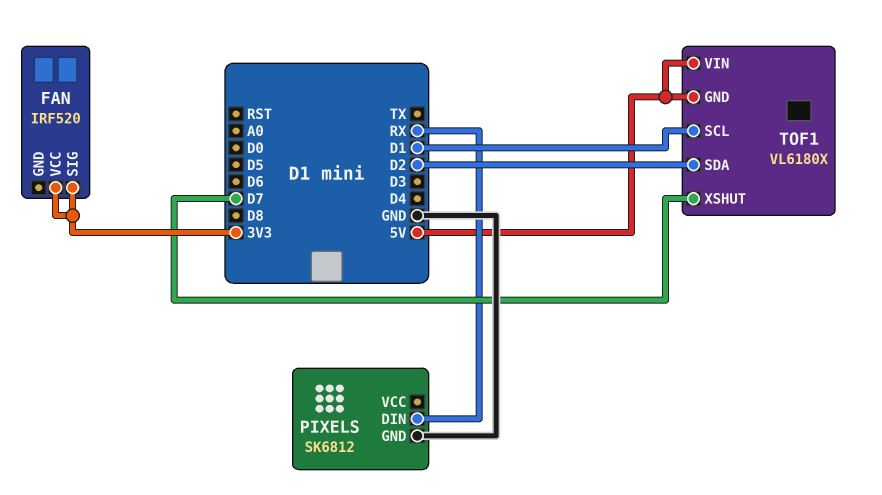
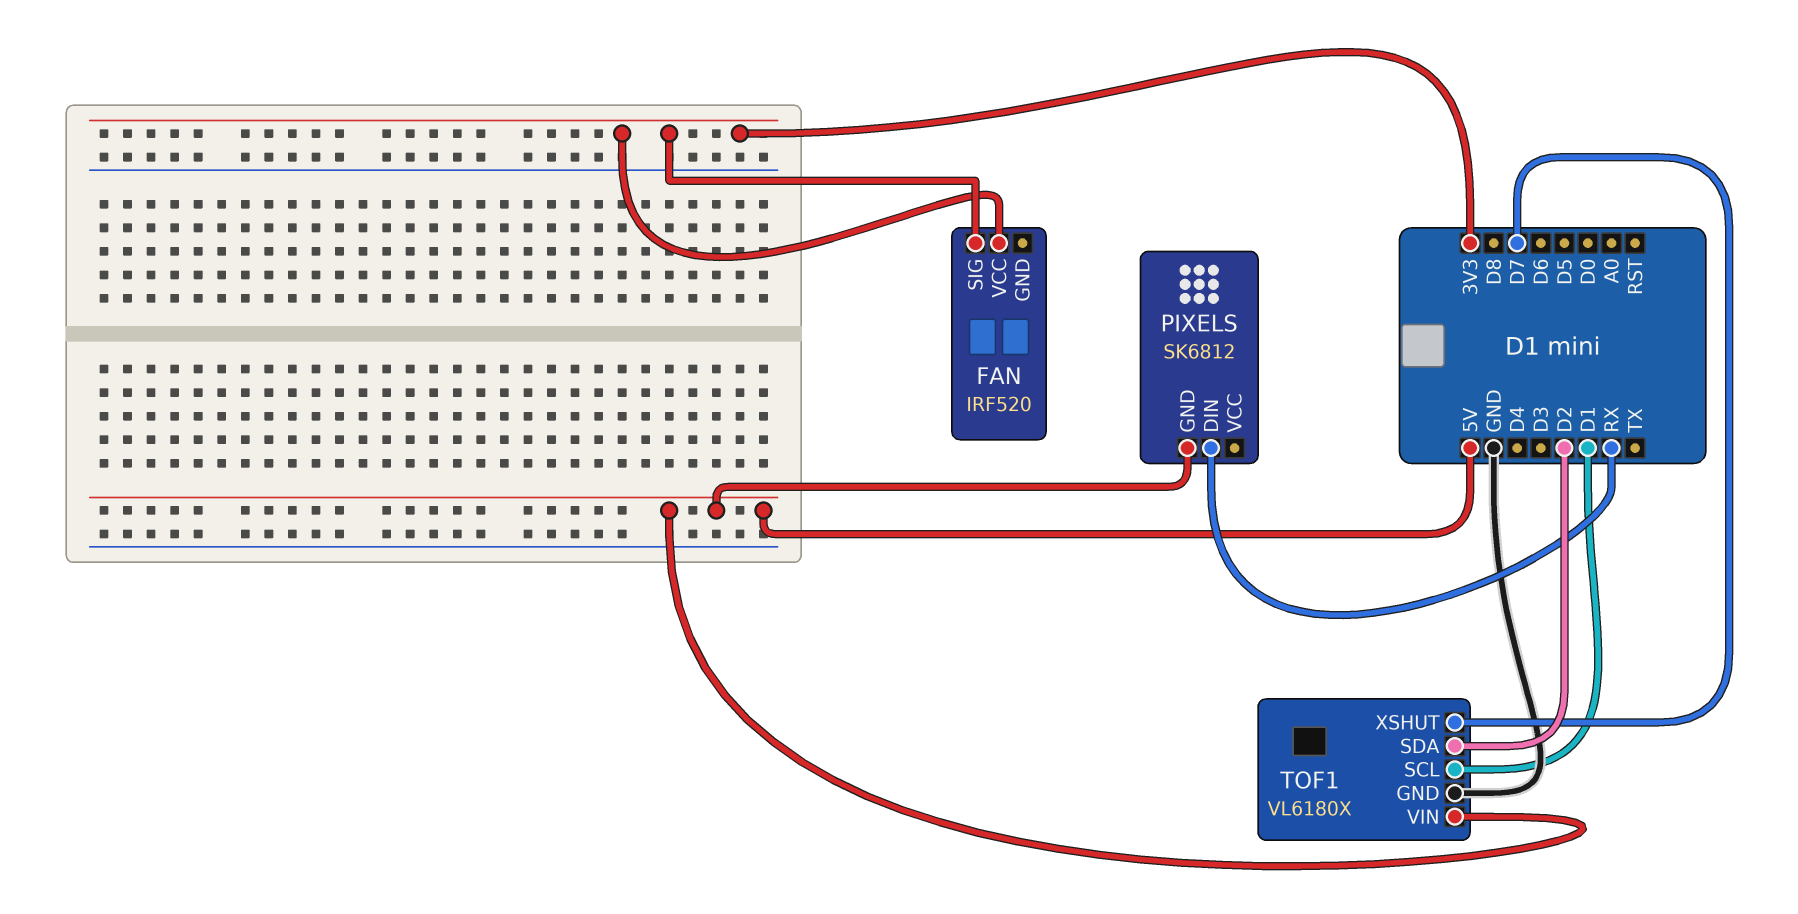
PIXELS pin GND: GND -> 5V
TOF1 pin GND: 5V -> GND

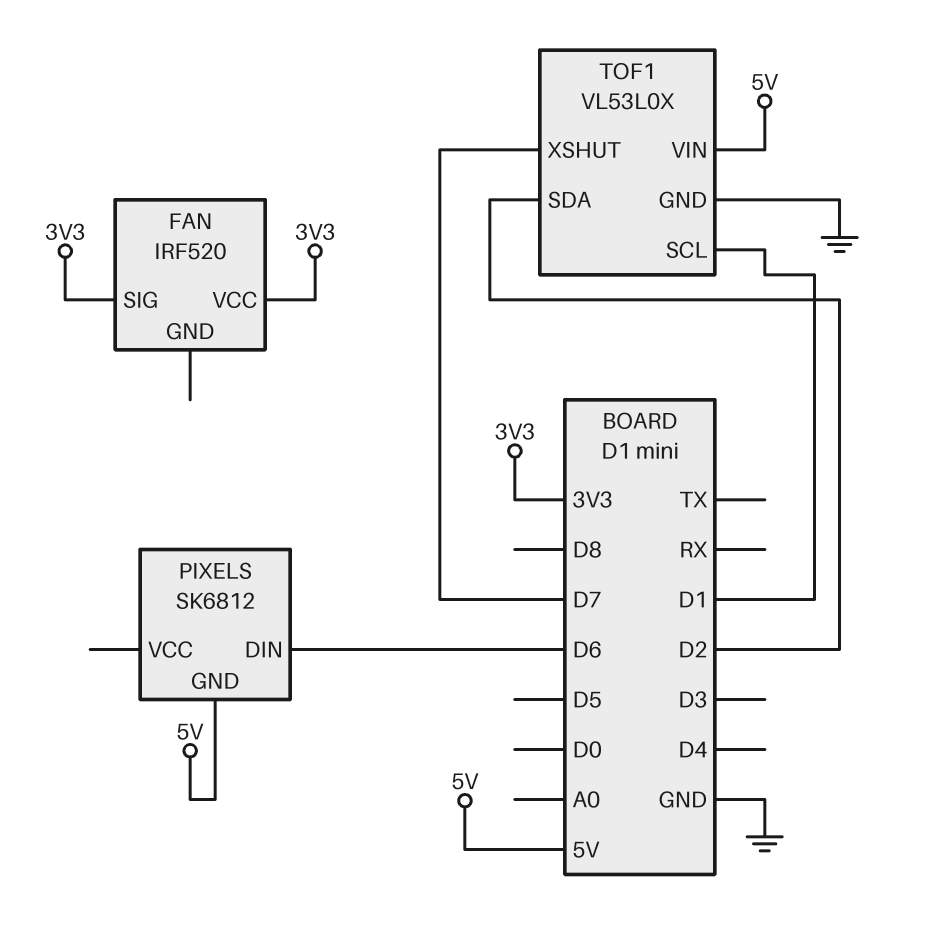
PIXELS pin DIN: RX -> D6
TOF1: VL6180X -> VL53L0X

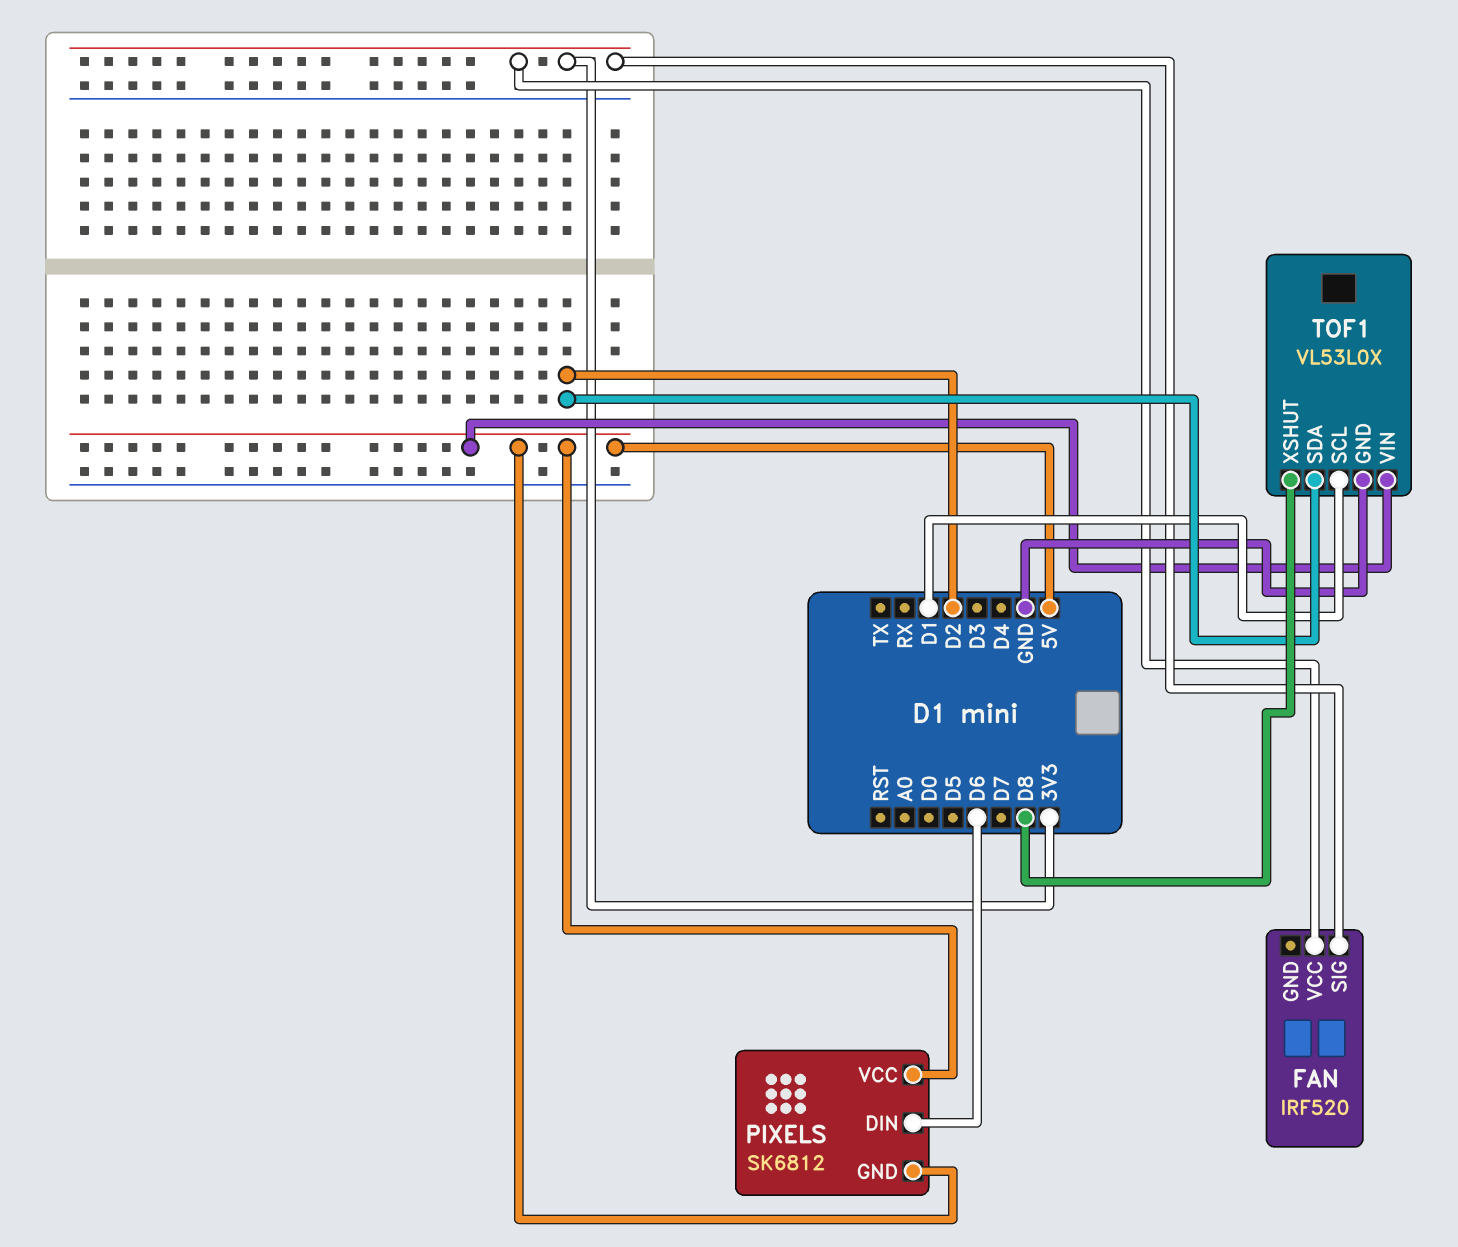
PIXELS pin VCC: none -> 5V
TOF1 pin XSHUT: D7 -> D8

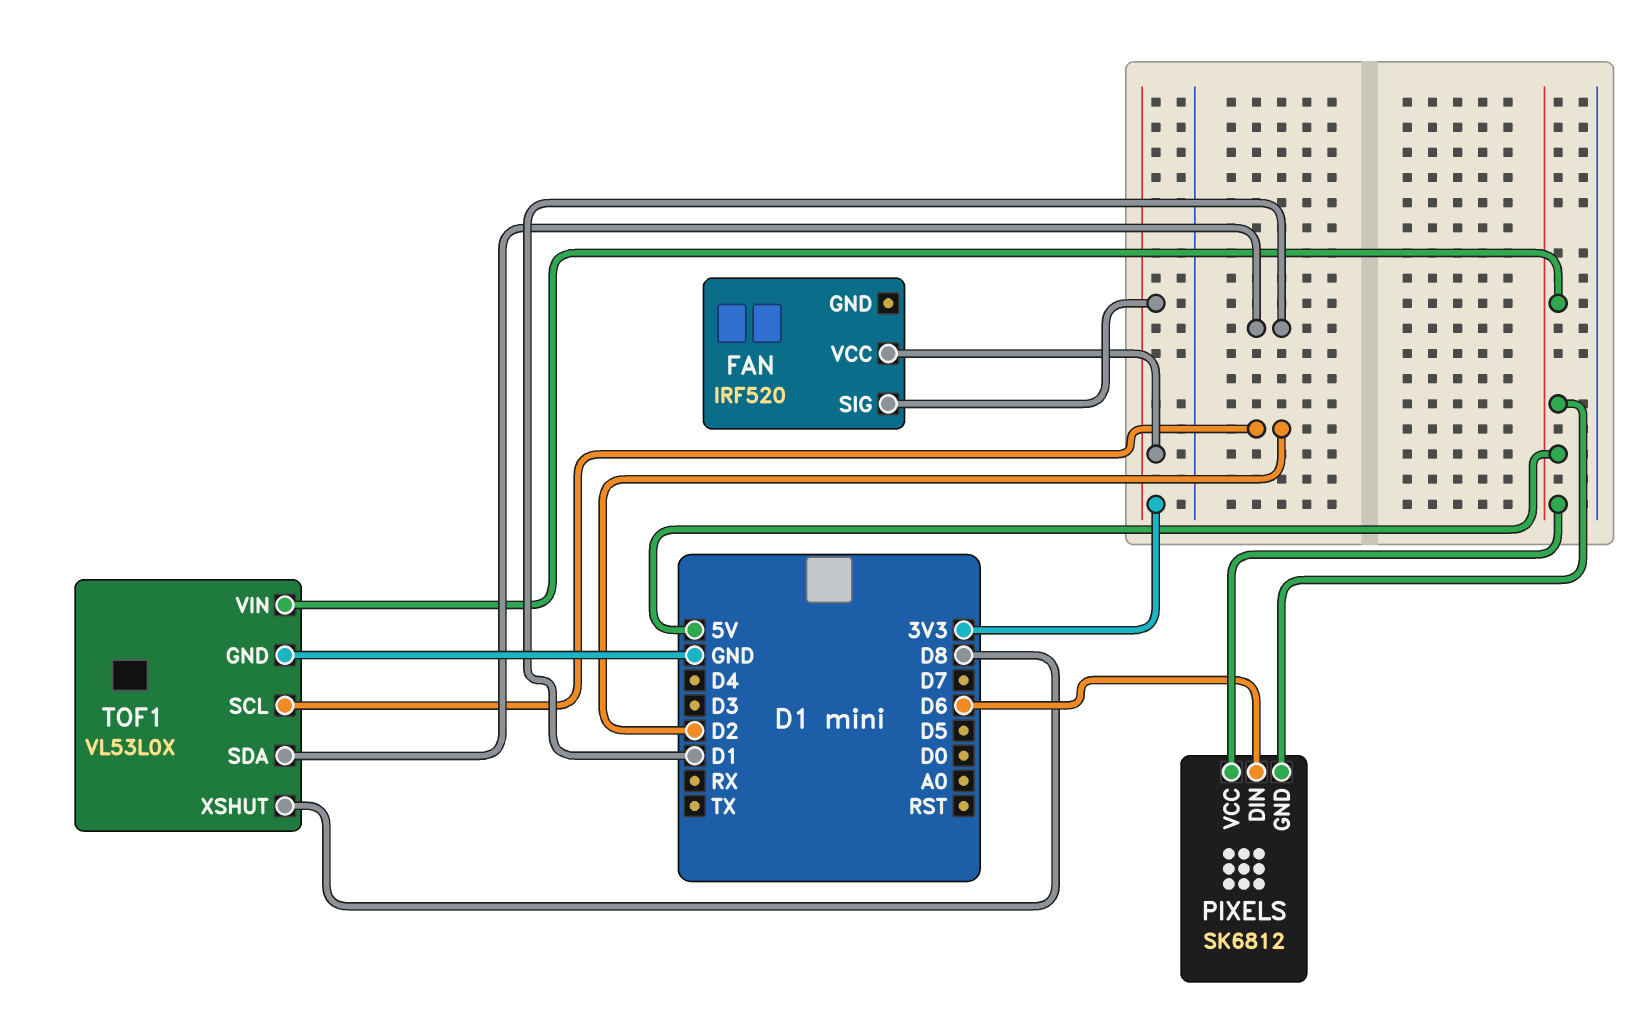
TOF1 pin SCL: D1 -> D2
TOF1 pin SDA: D2 -> D1

